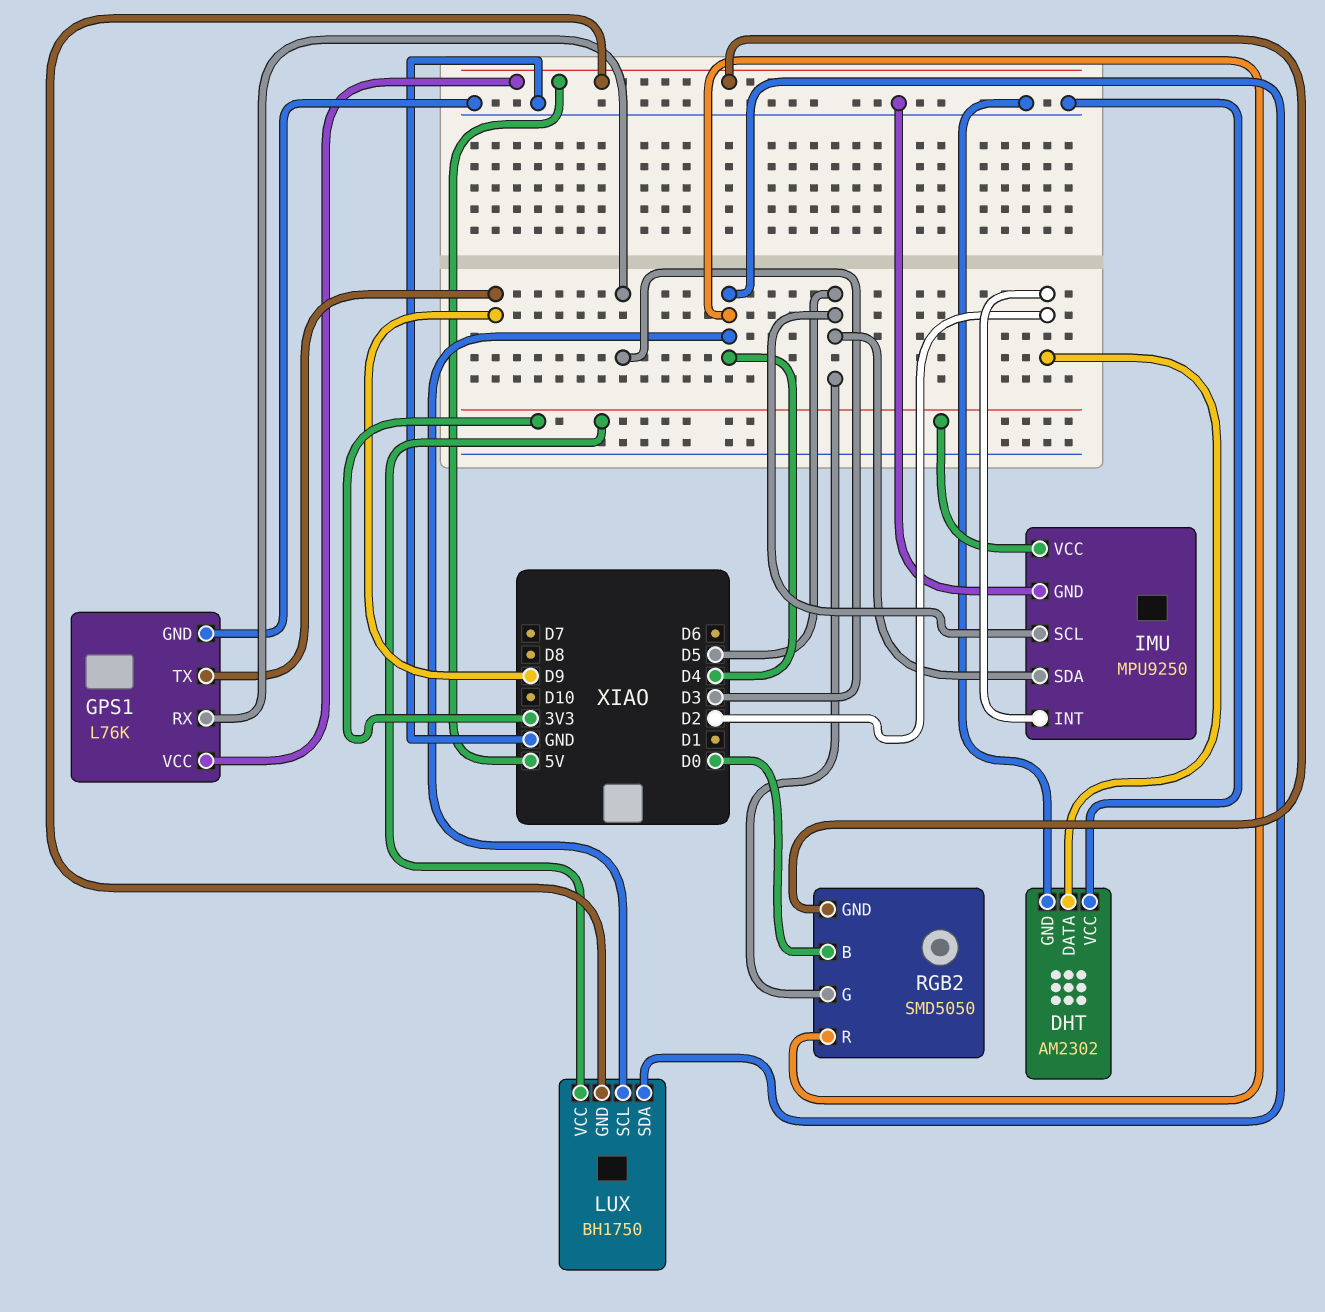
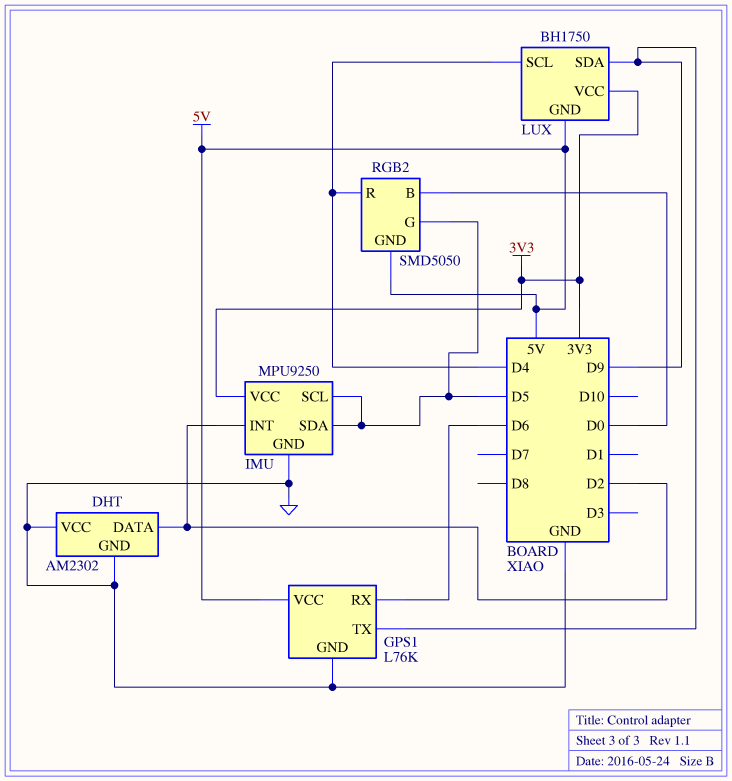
GPS1 pin RX: D3 -> D6
LUX pin SDA: D4 -> D9

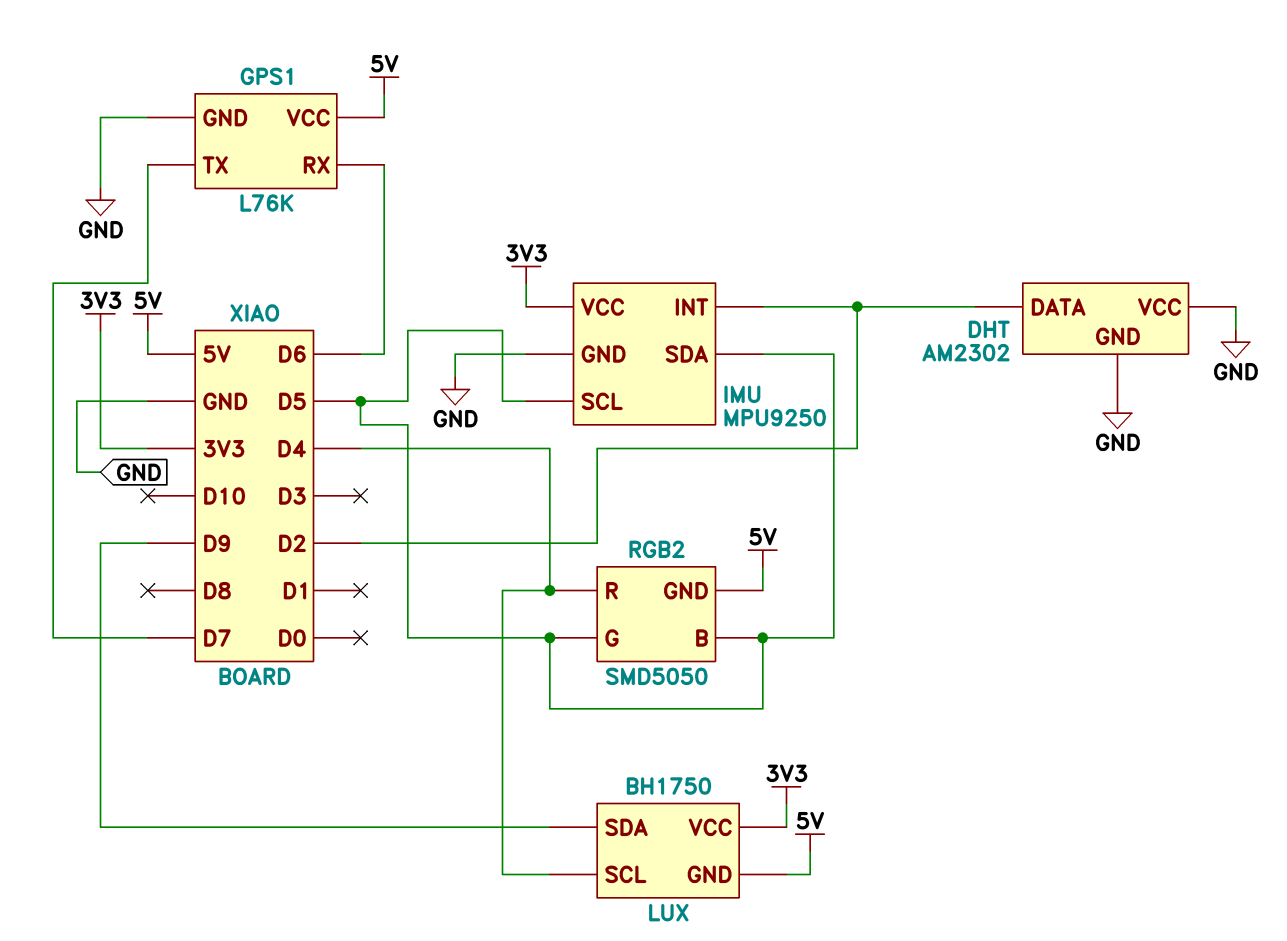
GPS1 pin TX: D9 -> D7
RGB2 pin B: D0 -> D5

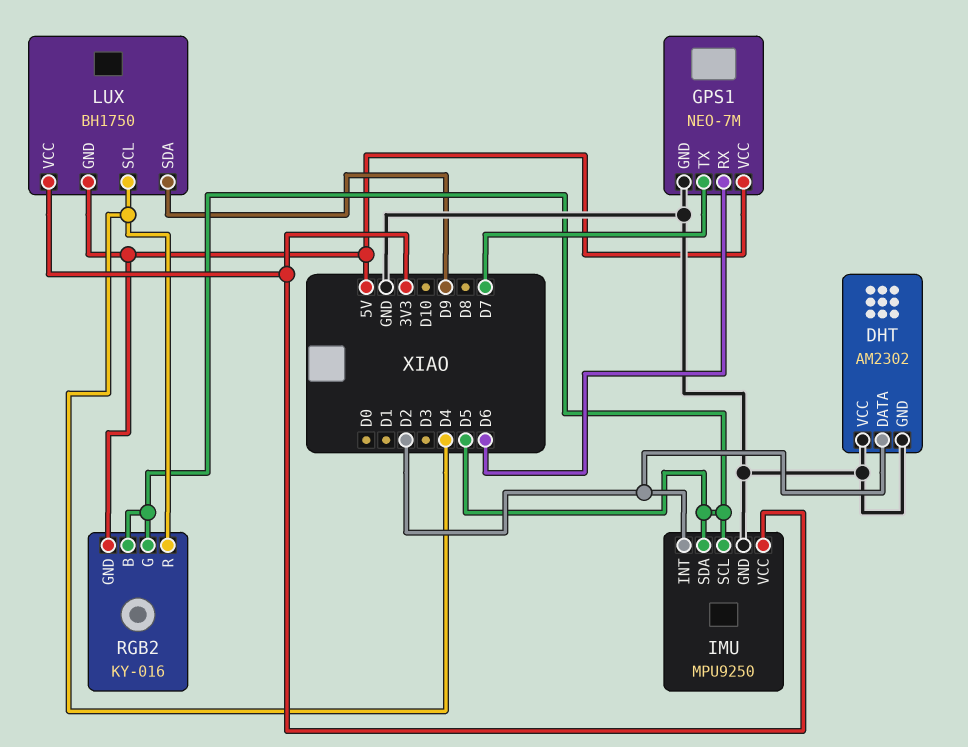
GPS1: L76K -> NEO-7M
RGB2: SMD5050 -> KY-016

